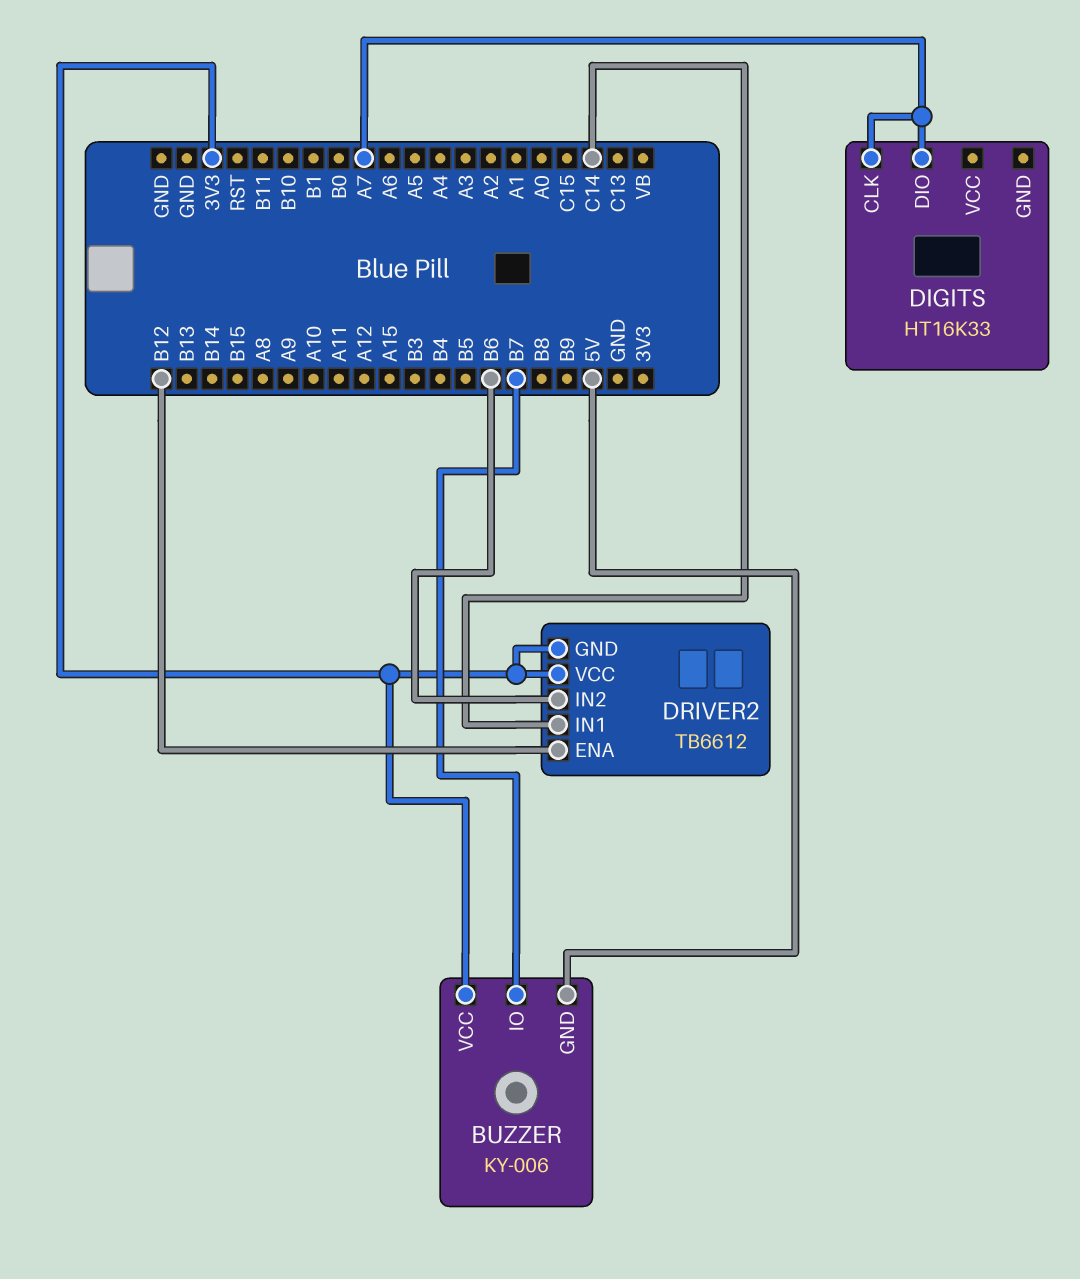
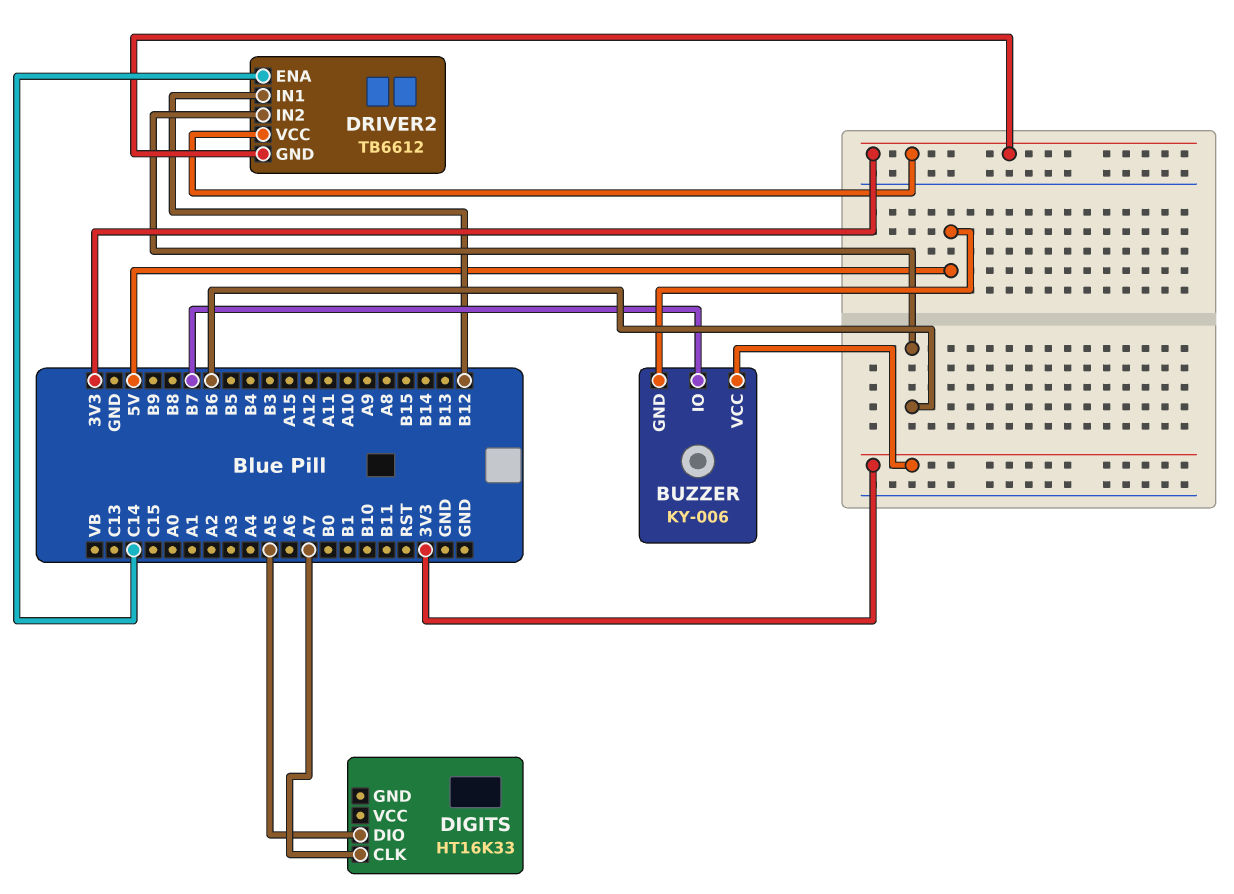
DIGITS pin DIO: A7 -> A5
DRIVER2 pin ENA: B12 -> C14
DRIVER2 pin IN1: C14 -> B12

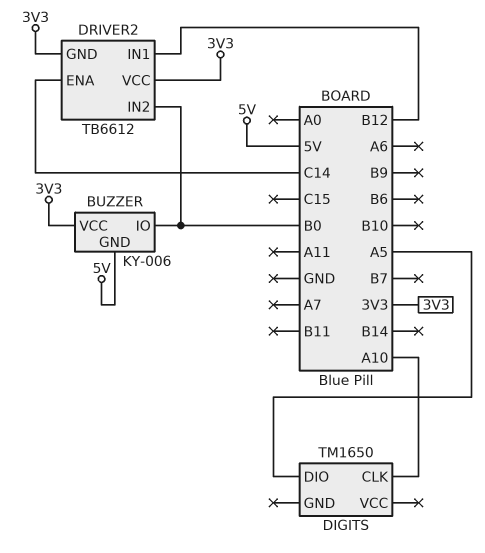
BUZZER pin IO: B7 -> B0
DIGITS: HT16K33 -> TM1650
DIGITS pin CLK: A7 -> A10
DRIVER2 pin IN2: B6 -> B0

